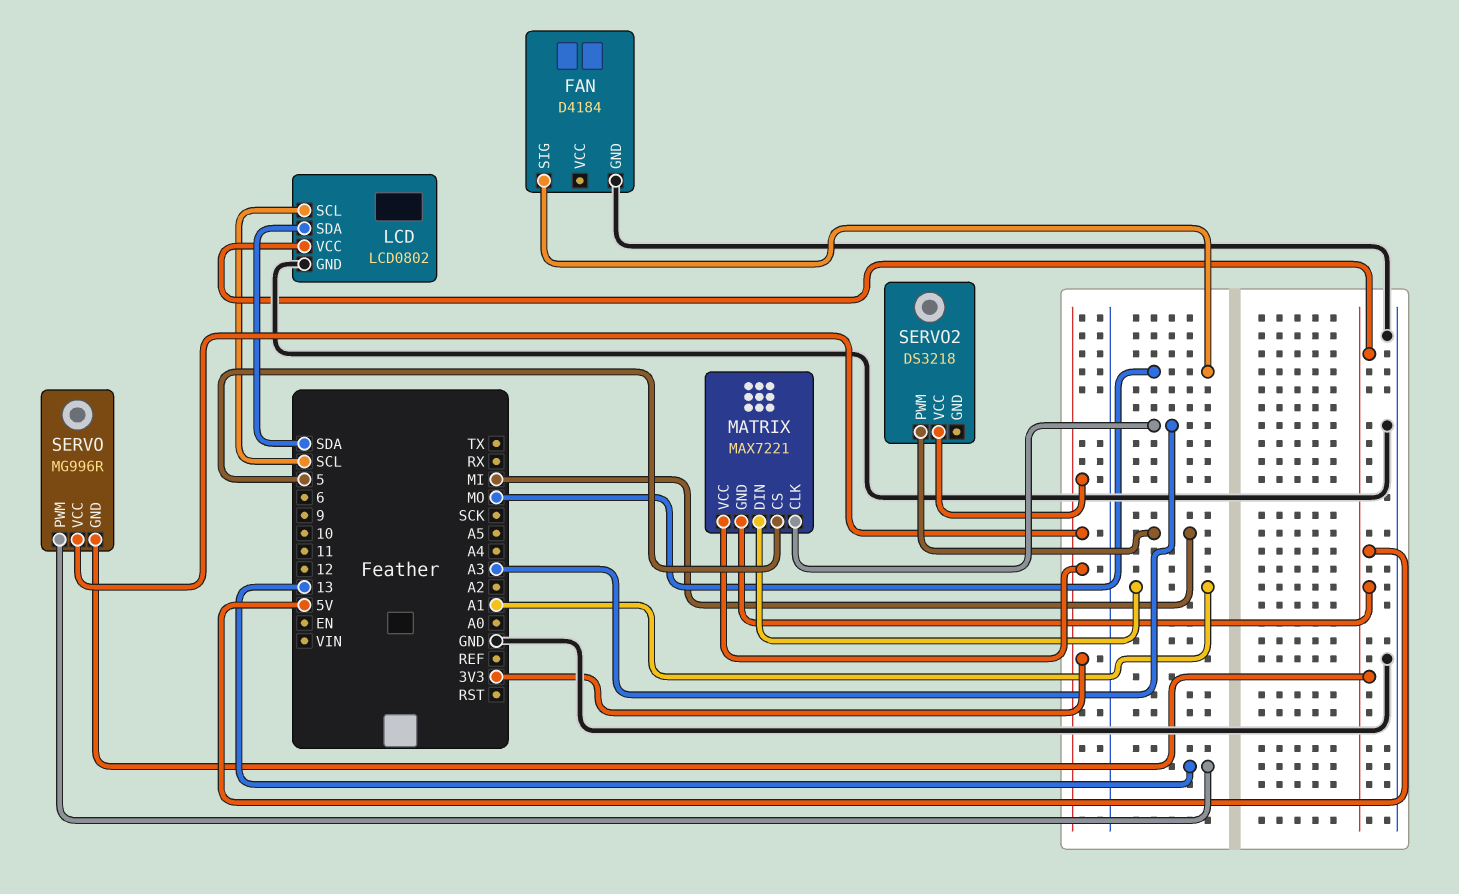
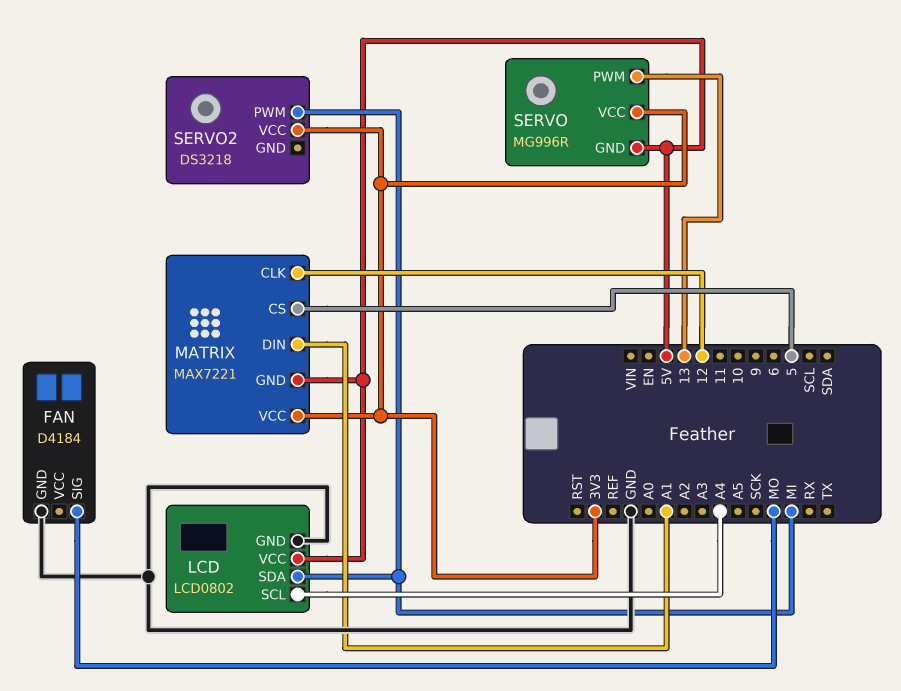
LCD pin SCL: SCL -> A4
LCD pin SDA: SDA -> MI
MATRIX pin CLK: A3 -> 12

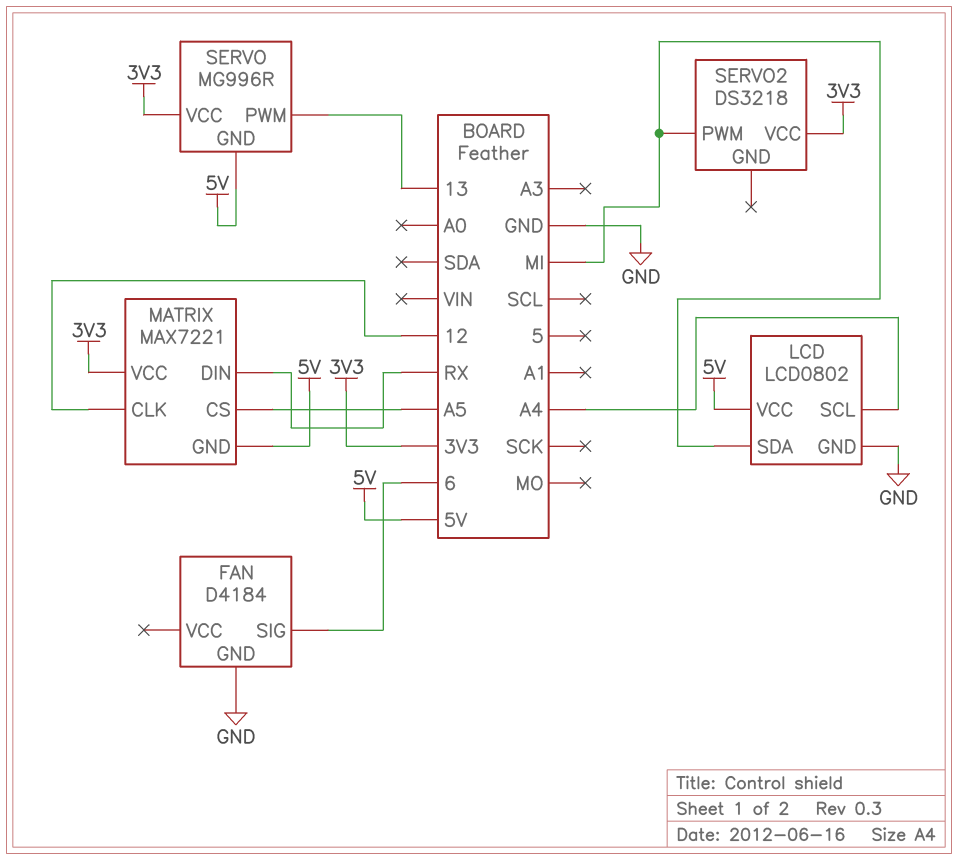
FAN pin SIG: MO -> 6
MATRIX pin CS: 5 -> A5
MATRIX pin DIN: A1 -> RX

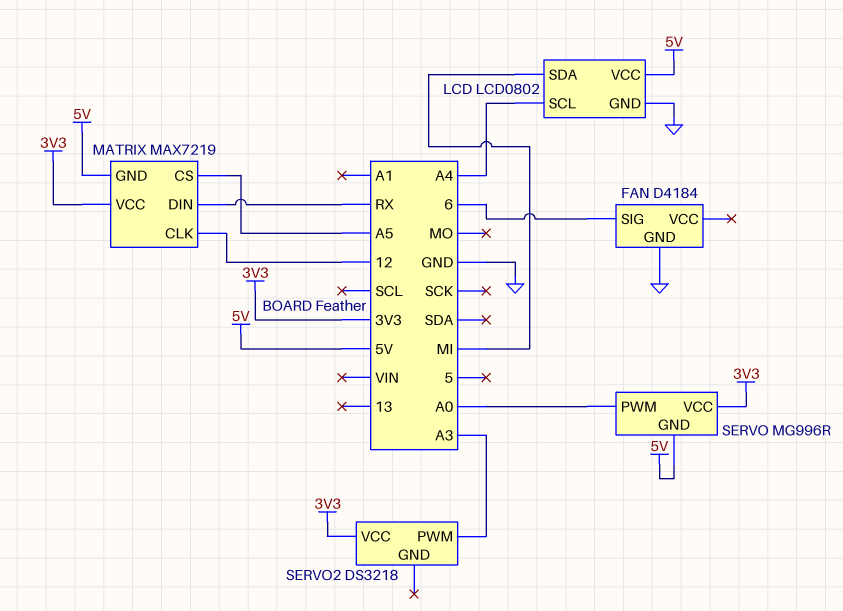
MATRIX: MAX7221 -> MAX7219
SERVO pin PWM: 13 -> A0
SERVO2 pin PWM: MI -> A3

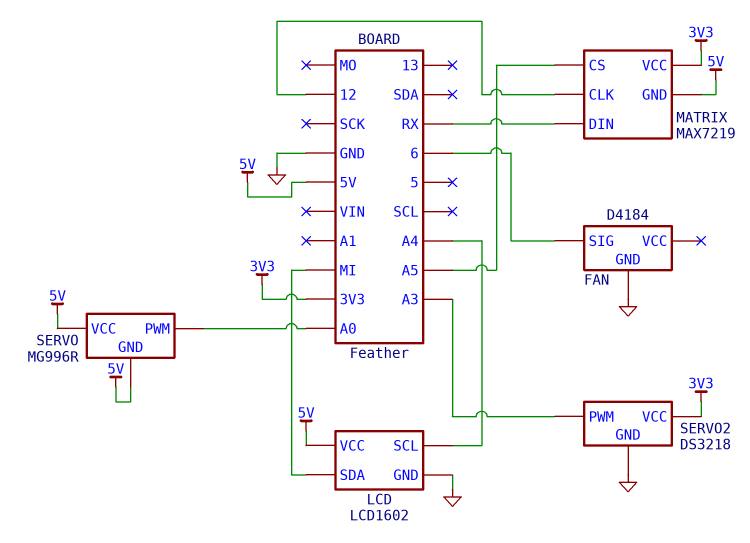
LCD: LCD0802 -> LCD1602
SERVO pin VCC: 3V3 -> 5V
SERVO2 pin GND: none -> GND

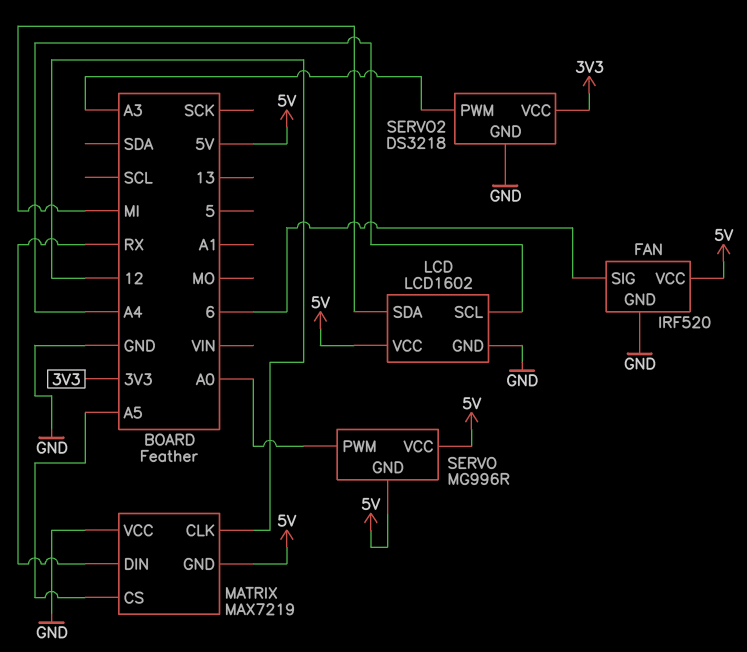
FAN: D4184 -> IRF520
FAN pin VCC: none -> 5V
MATRIX pin VCC: 3V3 -> GND

